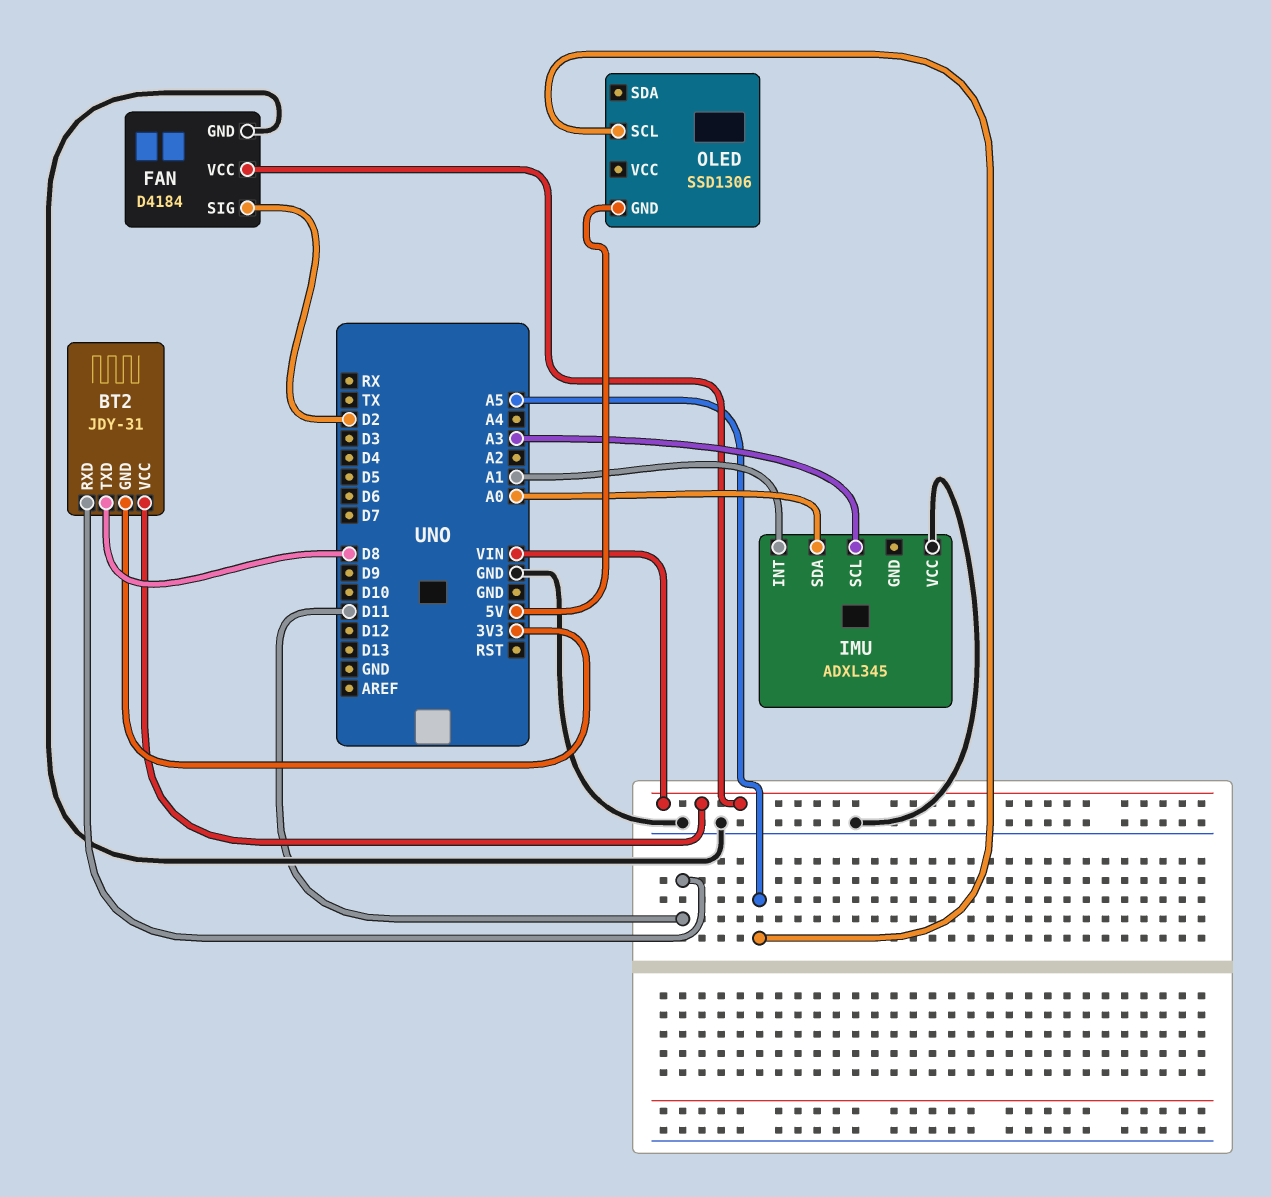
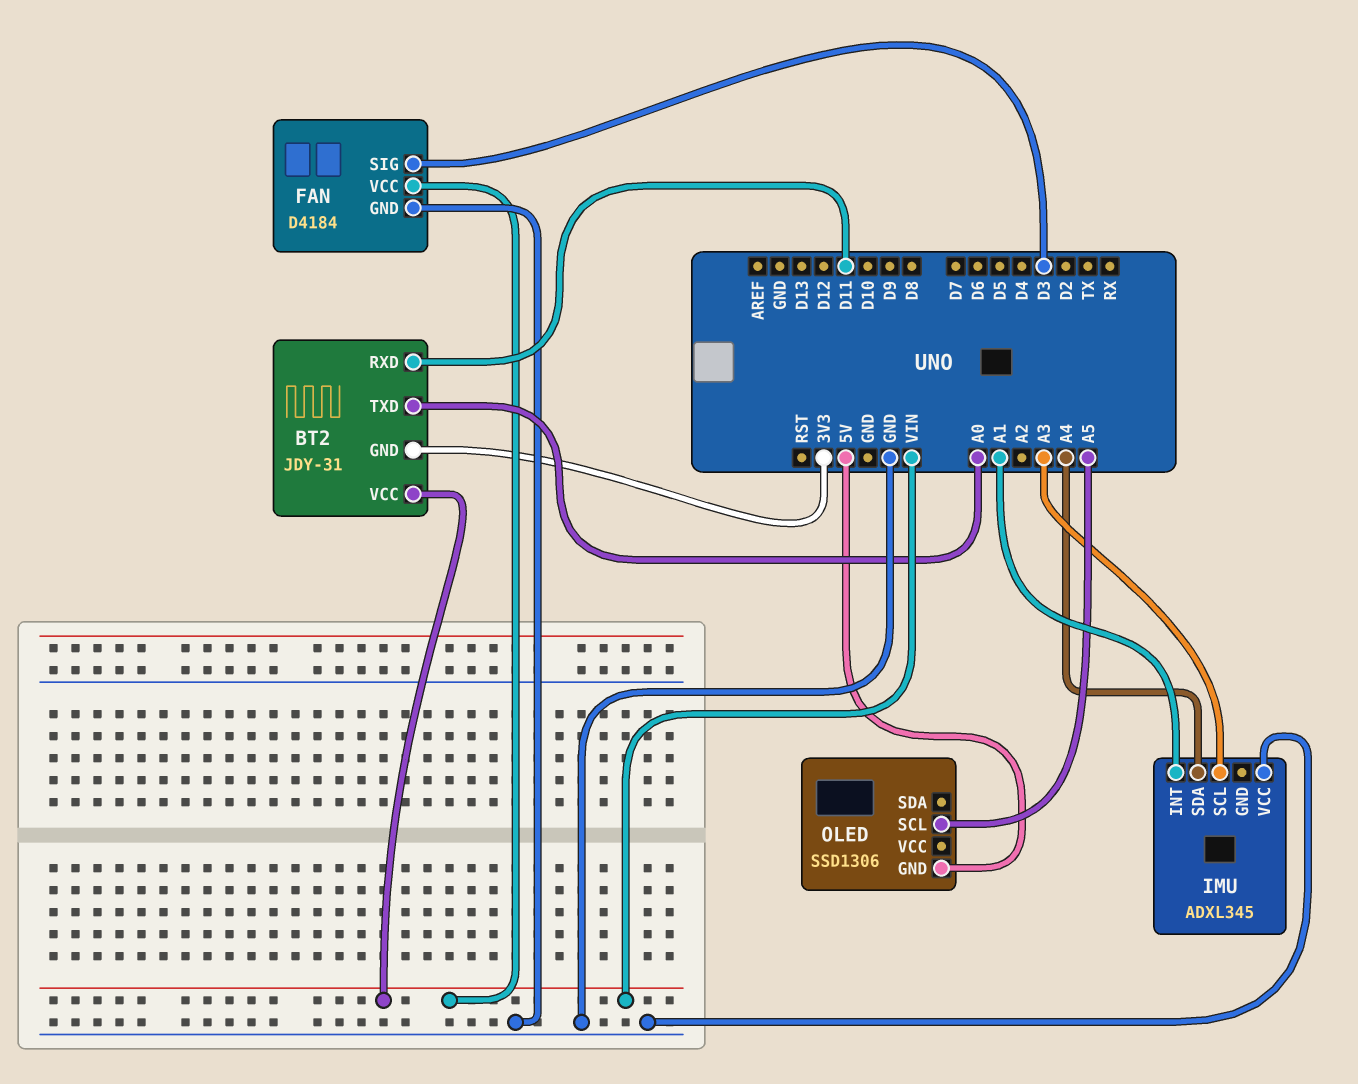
BT2 pin TXD: D8 -> A0
FAN pin SIG: D2 -> D3
IMU pin SDA: A0 -> A4

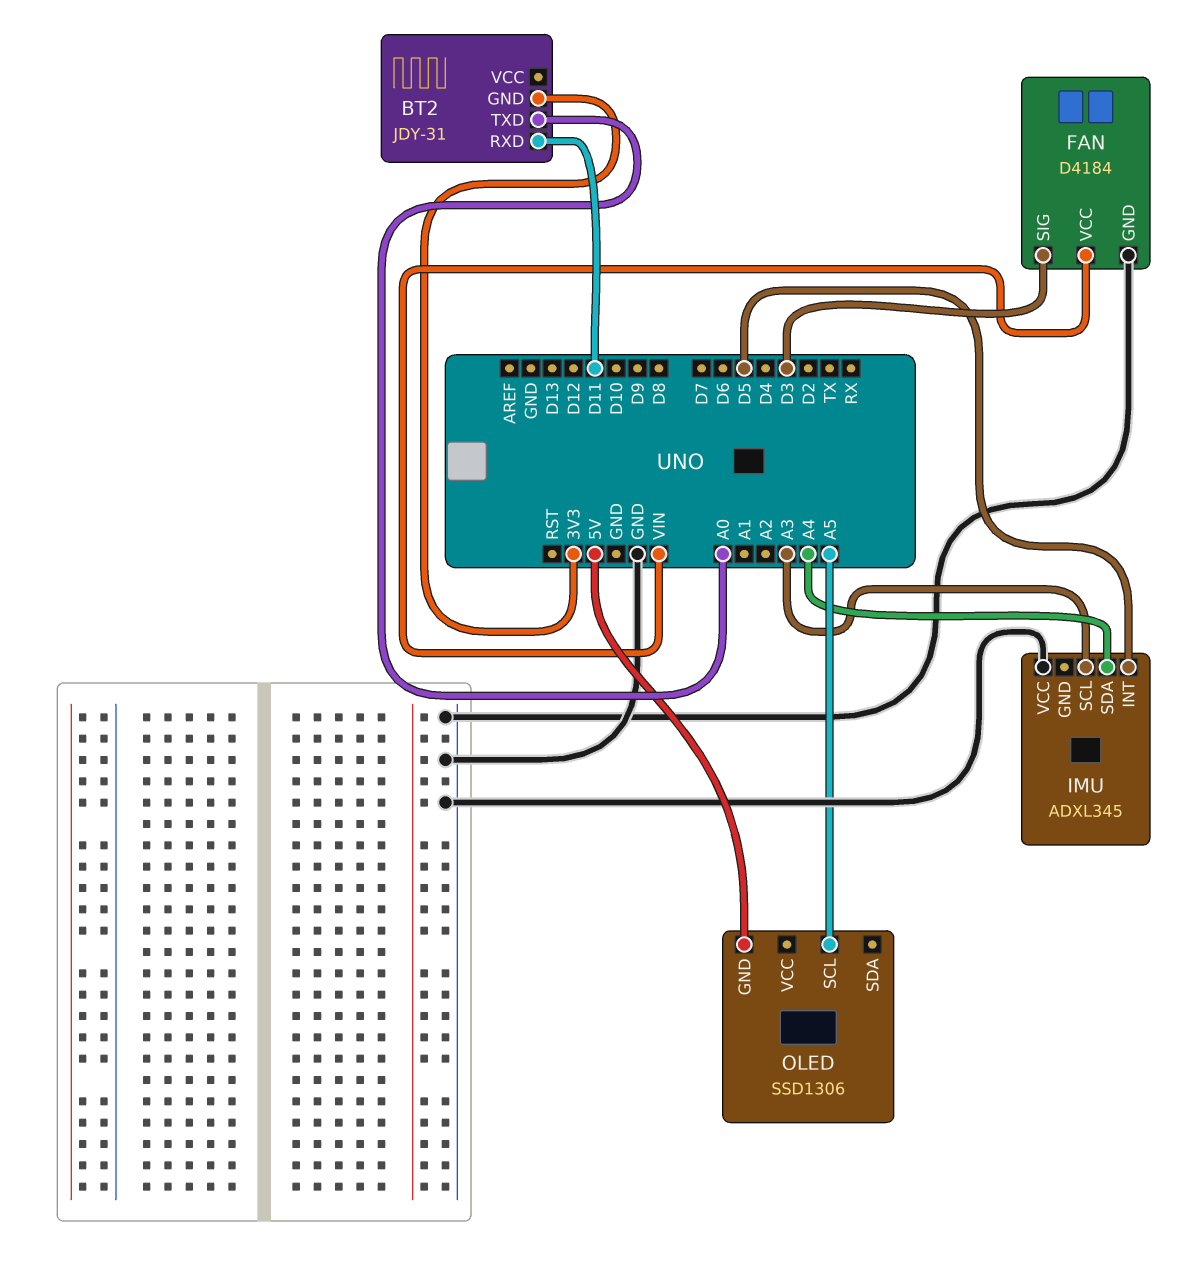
BT2 pin VCC: VIN -> none
IMU pin INT: A1 -> D5

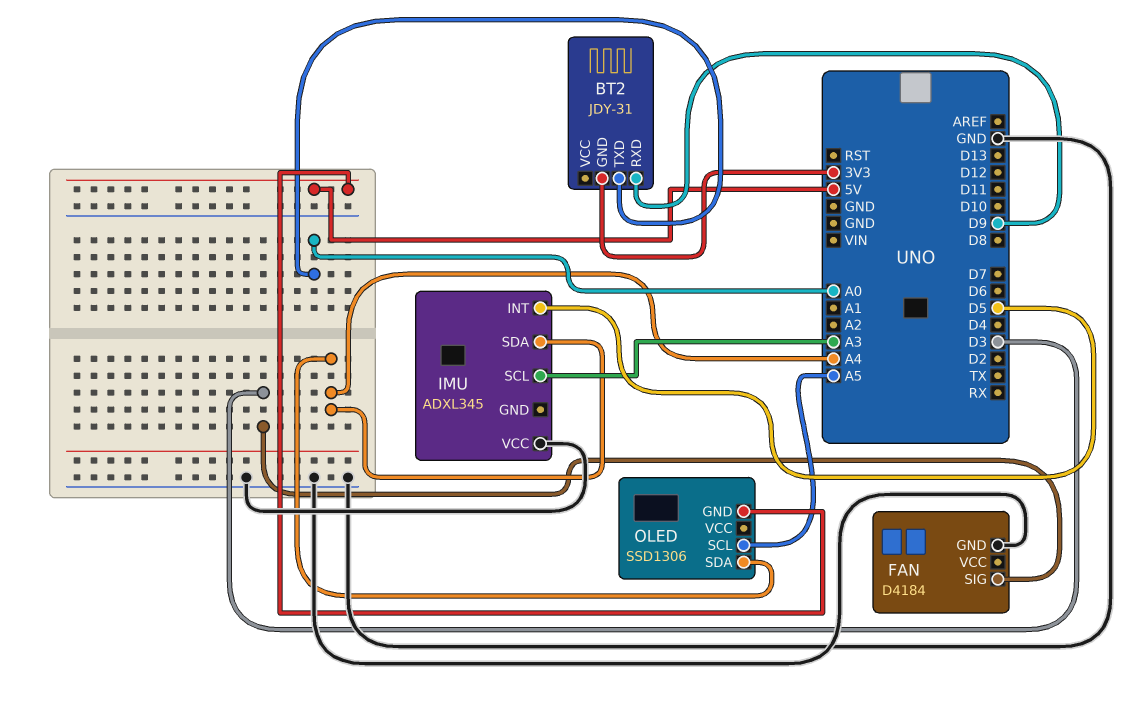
BT2 pin RXD: D11 -> D9
FAN pin VCC: VIN -> none
OLED pin SDA: none -> A4

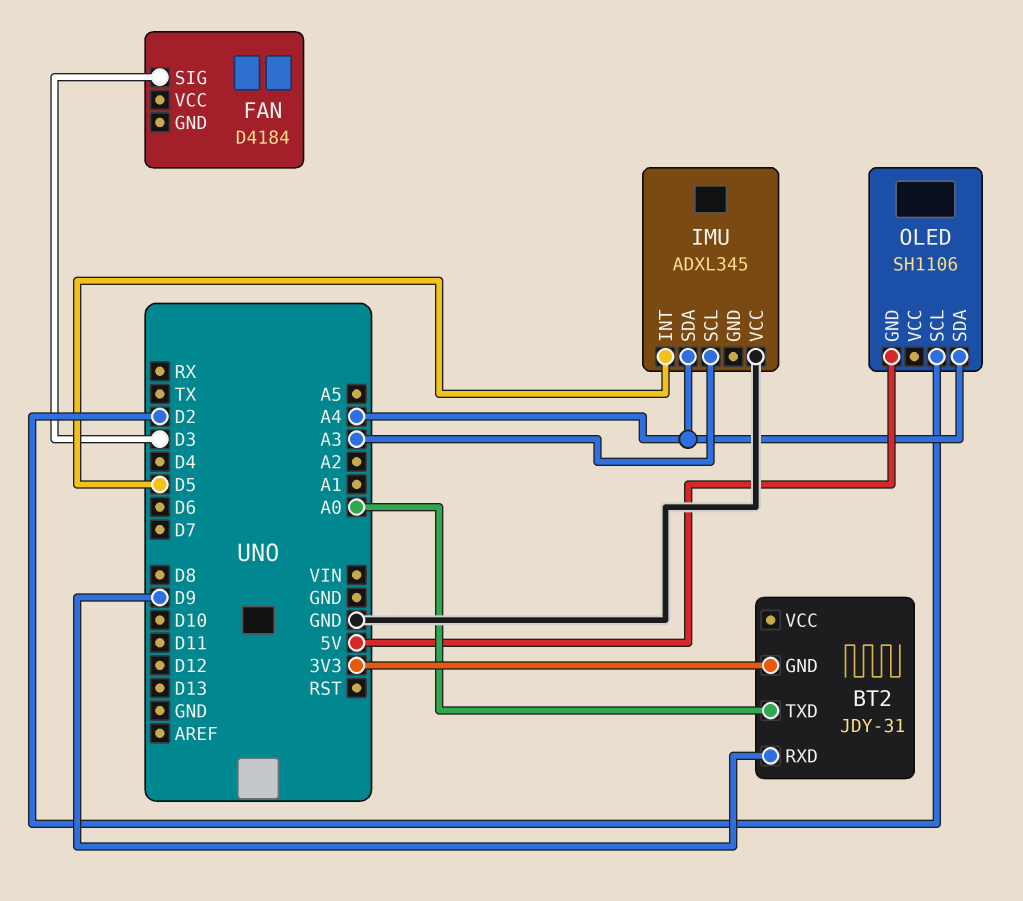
FAN pin GND: GND -> none
OLED: SSD1306 -> SH1106
OLED pin SCL: A5 -> D2

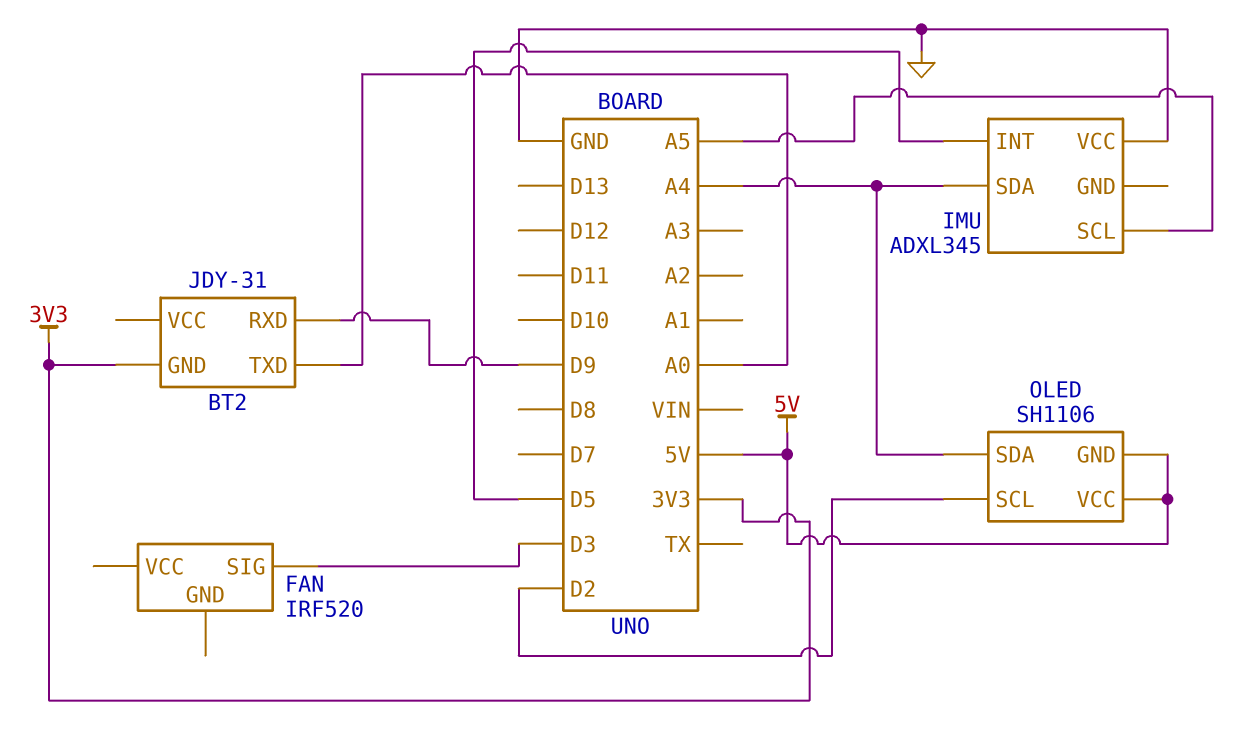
FAN: D4184 -> IRF520
IMU pin SCL: A3 -> A5
OLED pin VCC: none -> 5V

